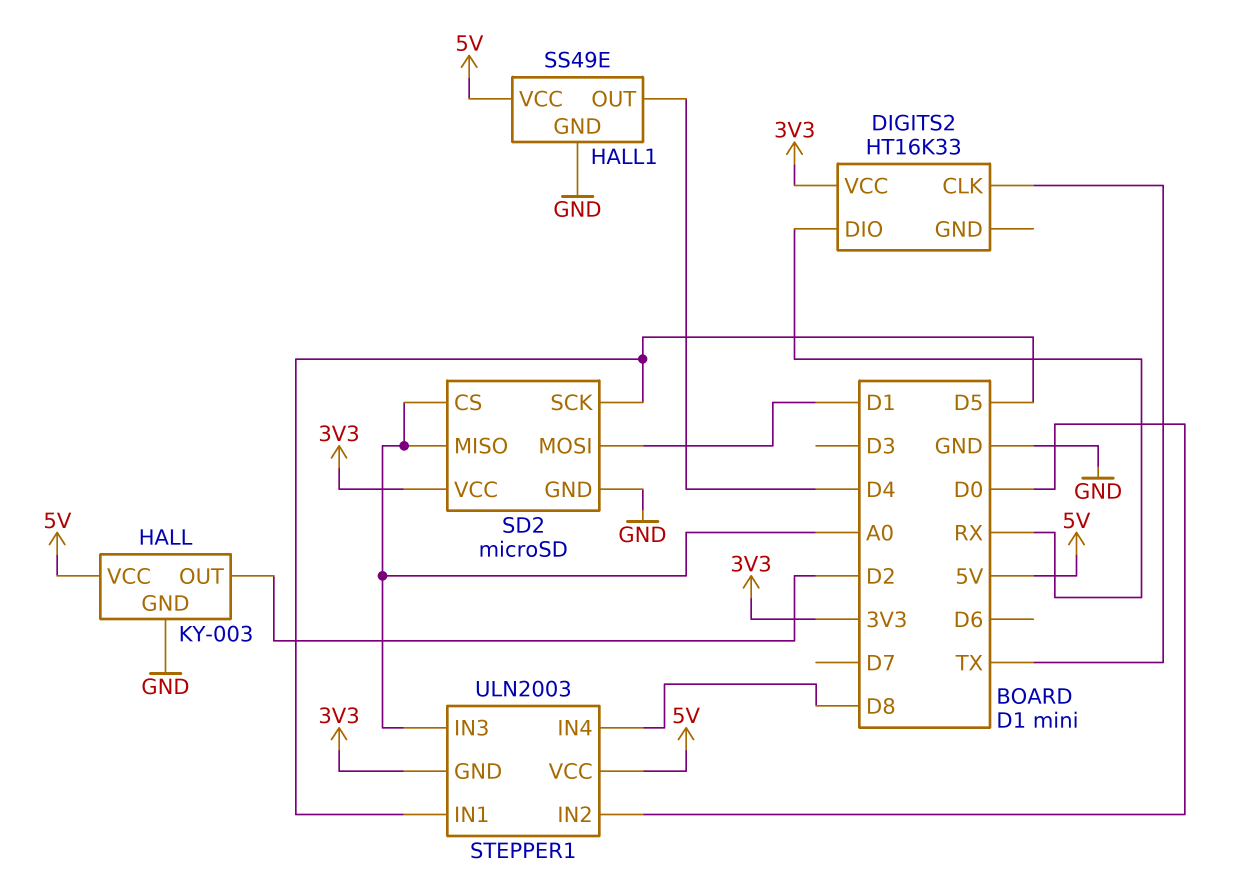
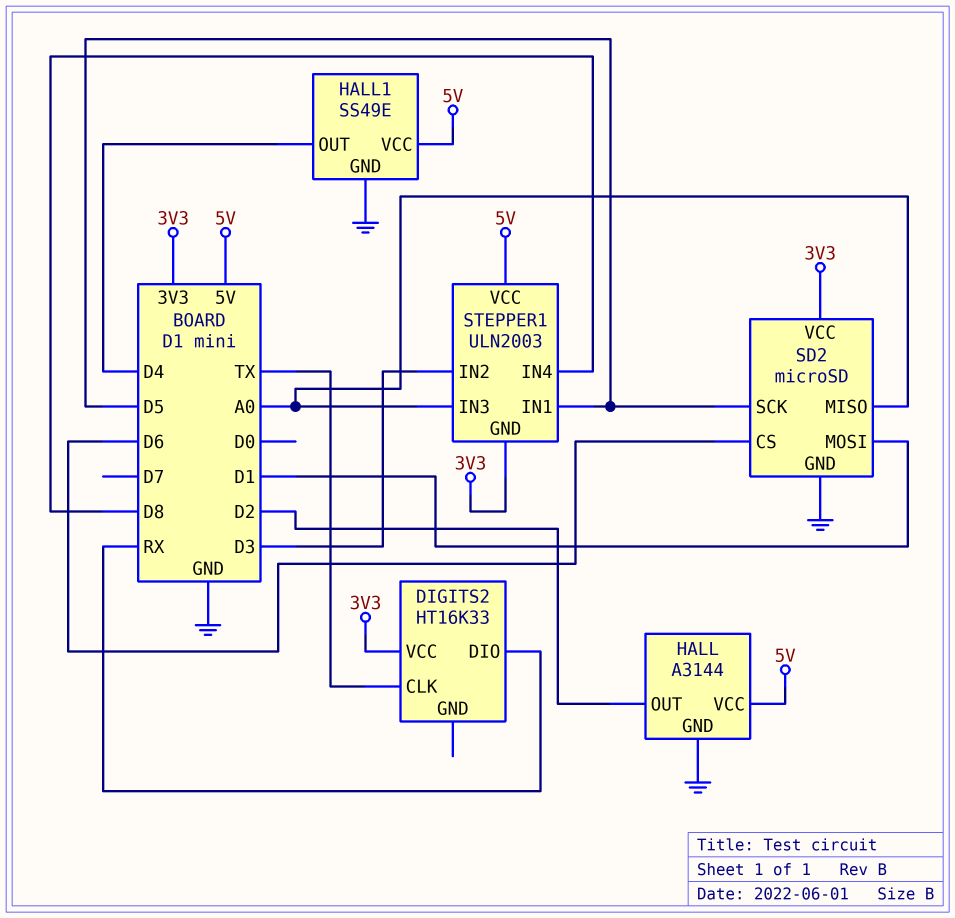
HALL: KY-003 -> A3144
SD2 pin CS: A0 -> D6
STEPPER1 pin IN2: D0 -> D3

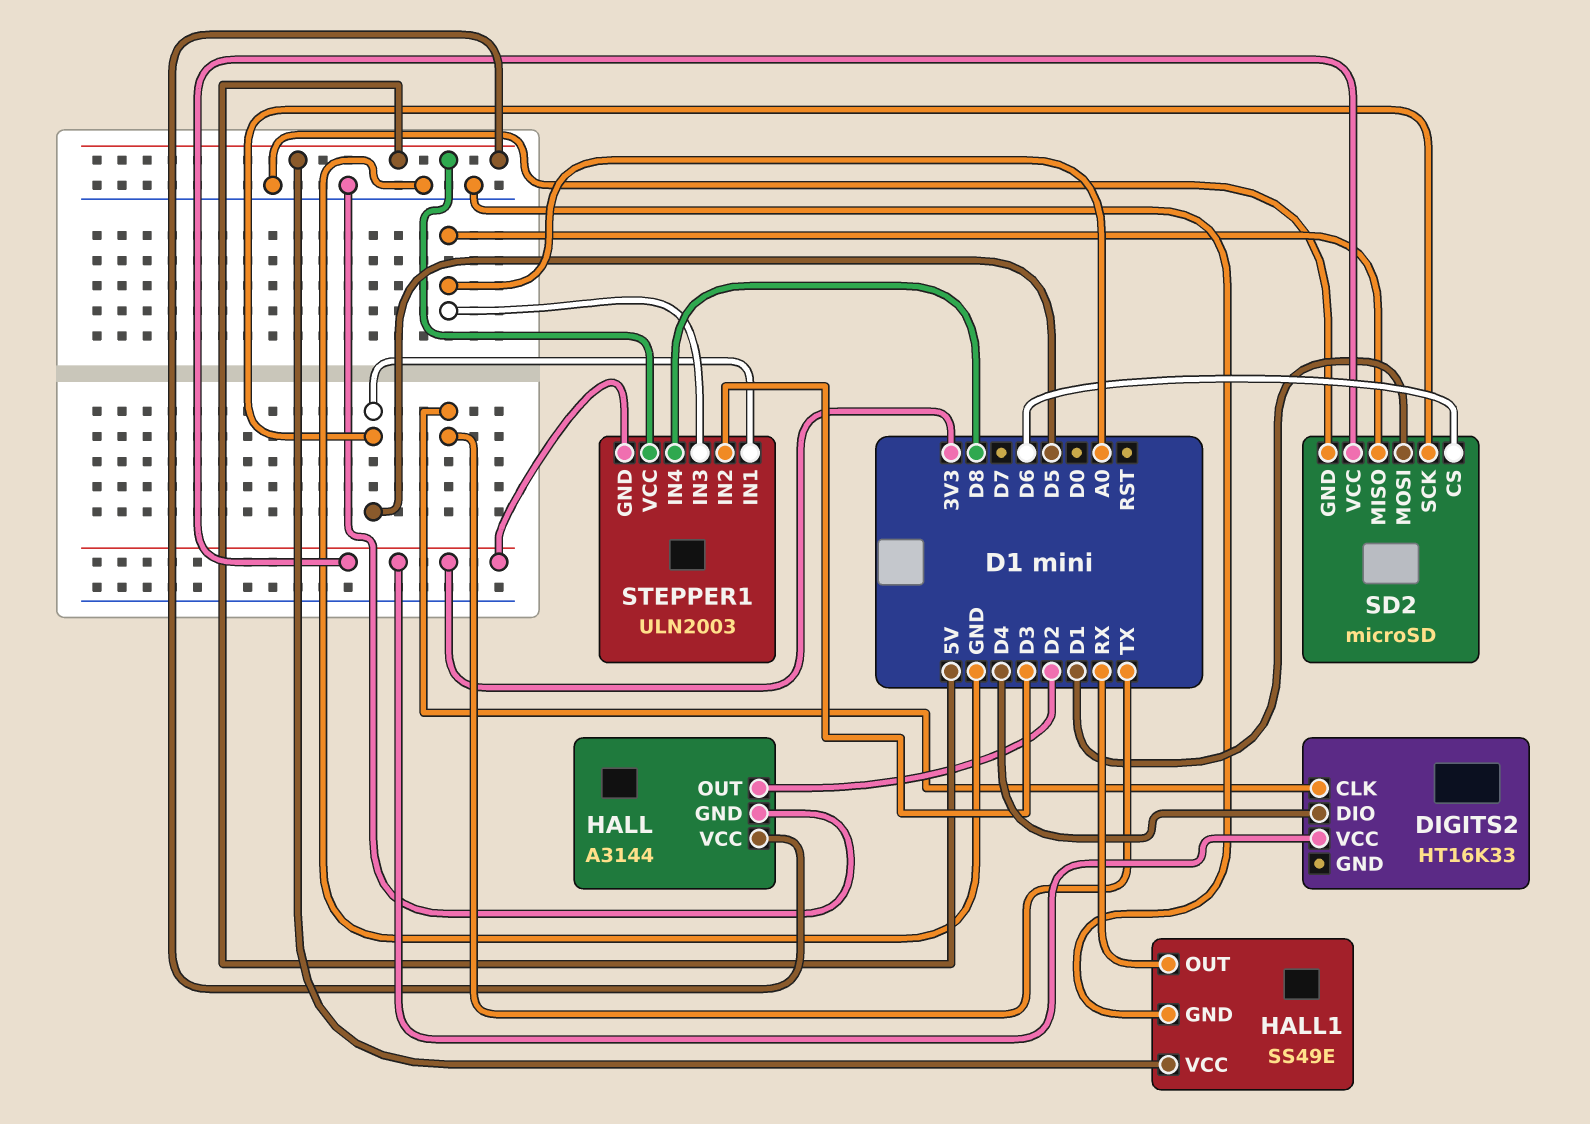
DIGITS2 pin DIO: RX -> D4
HALL1 pin OUT: D4 -> RX

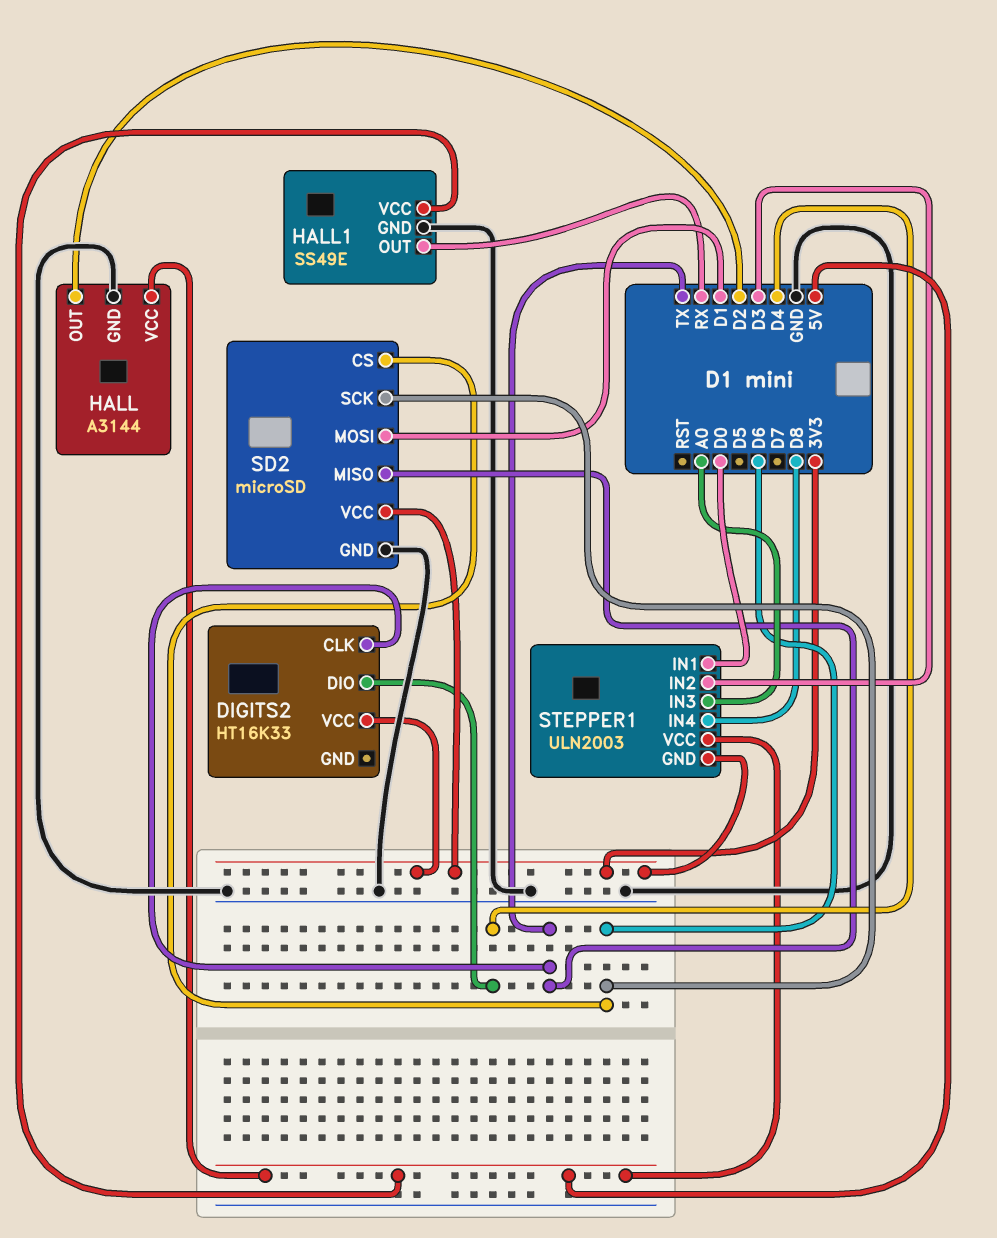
SD2 pin MISO: A0 -> TX
SD2 pin SCK: D5 -> D6
STEPPER1 pin IN1: D5 -> D0

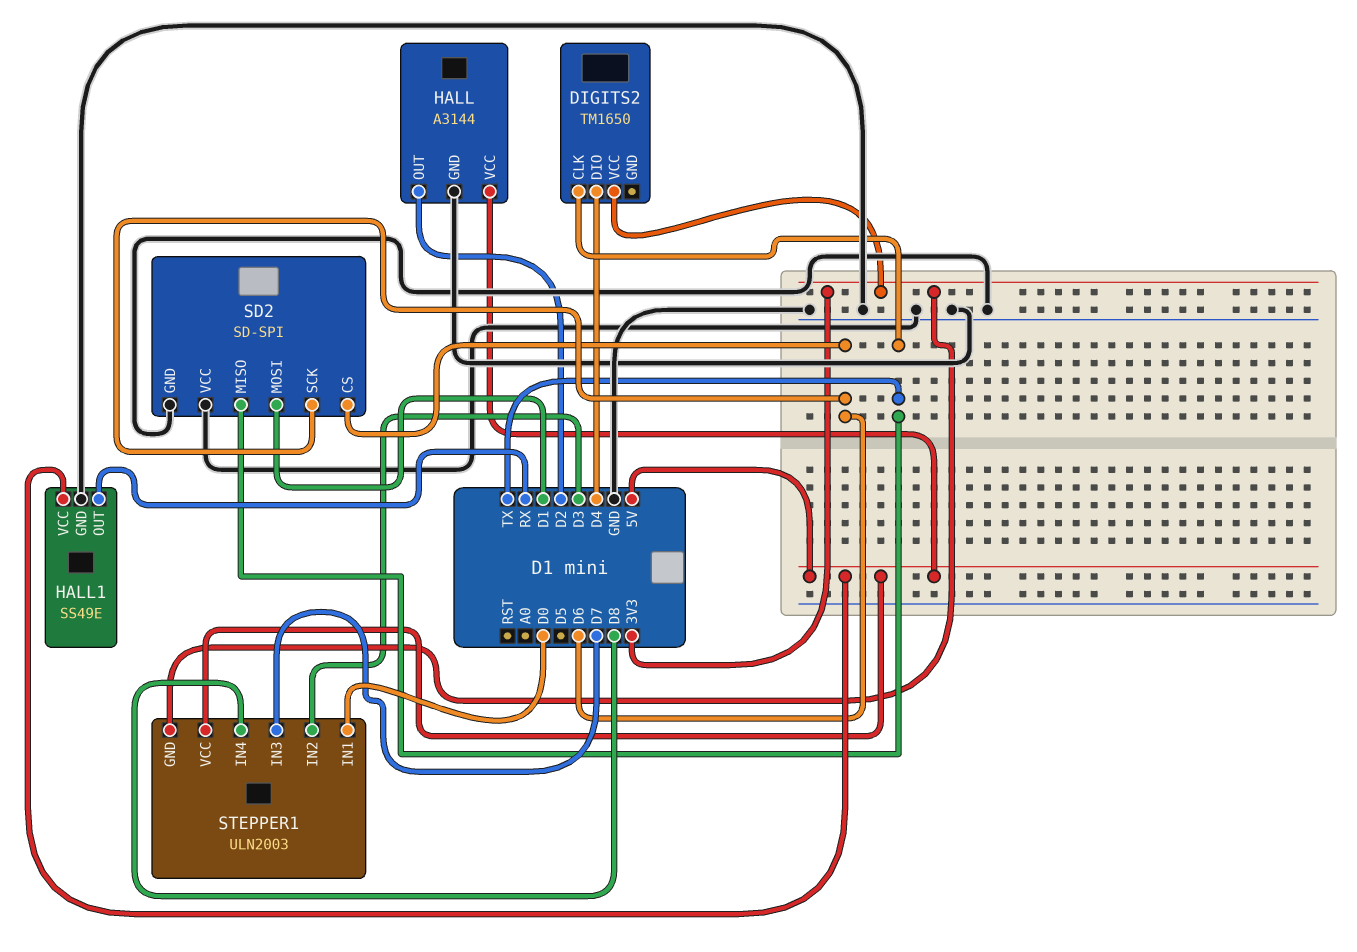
DIGITS2: HT16K33 -> TM1650
SD2: microSD -> SD-SPI
SD2 pin VCC: 3V3 -> GND
STEPPER1 pin IN3: A0 -> D7

